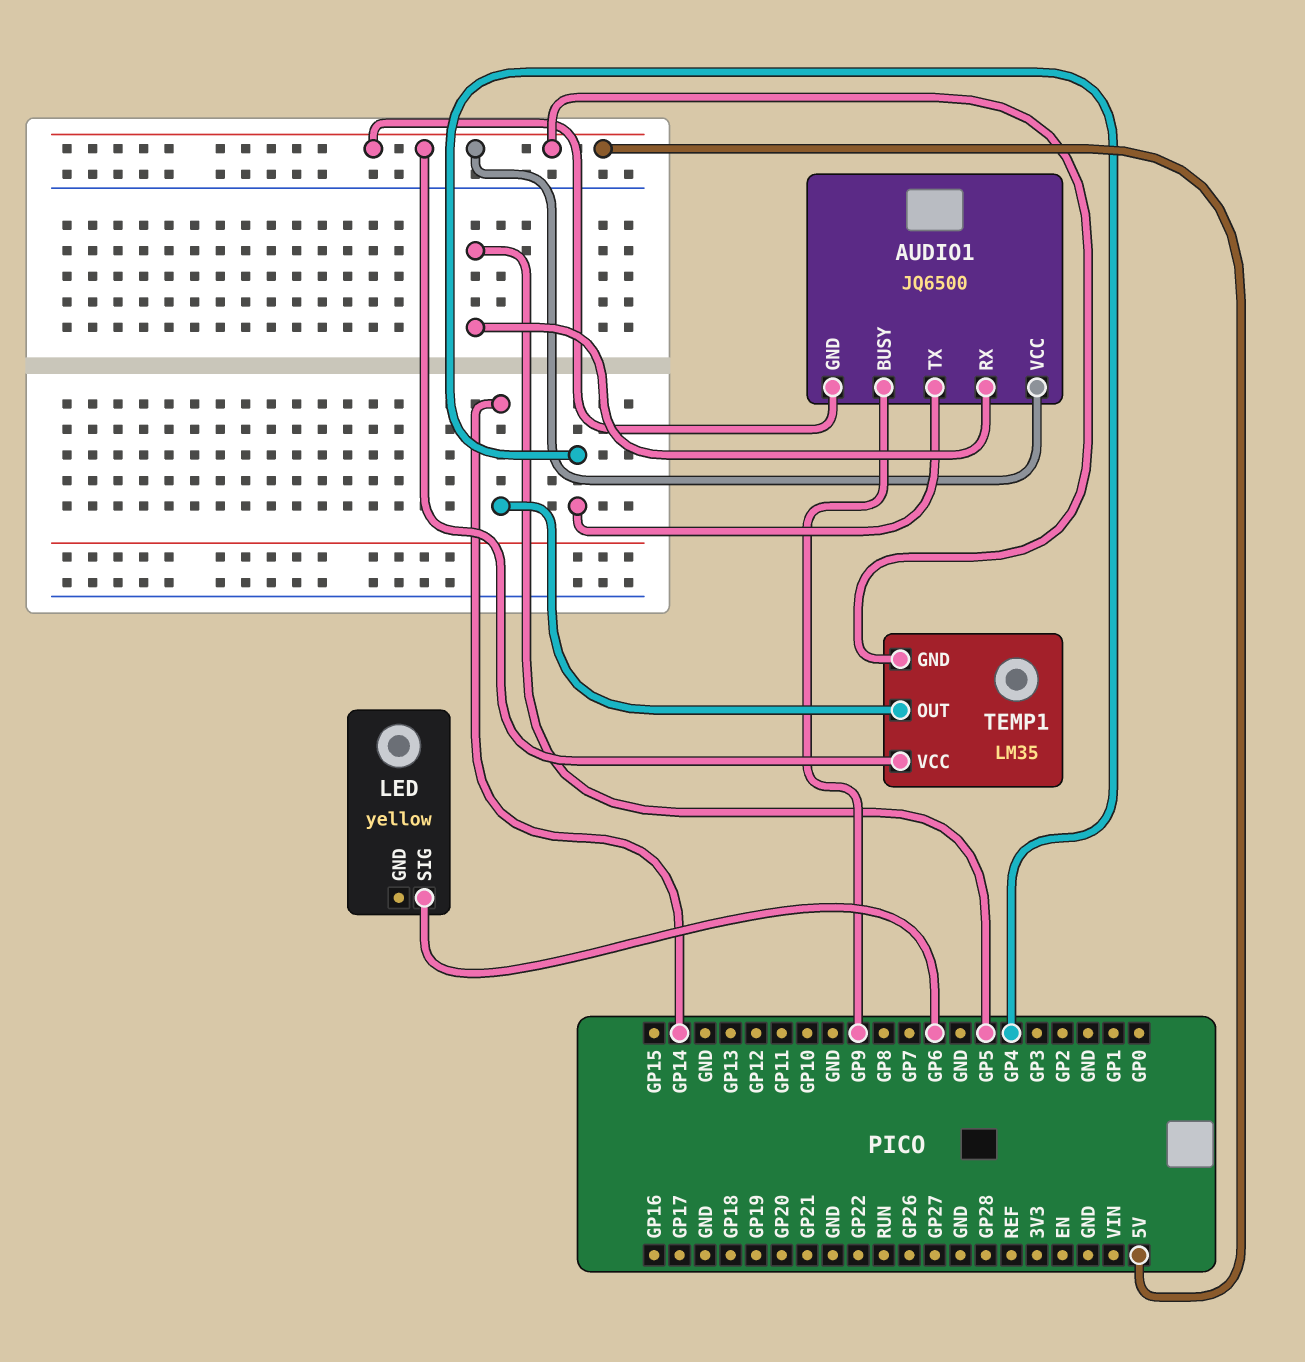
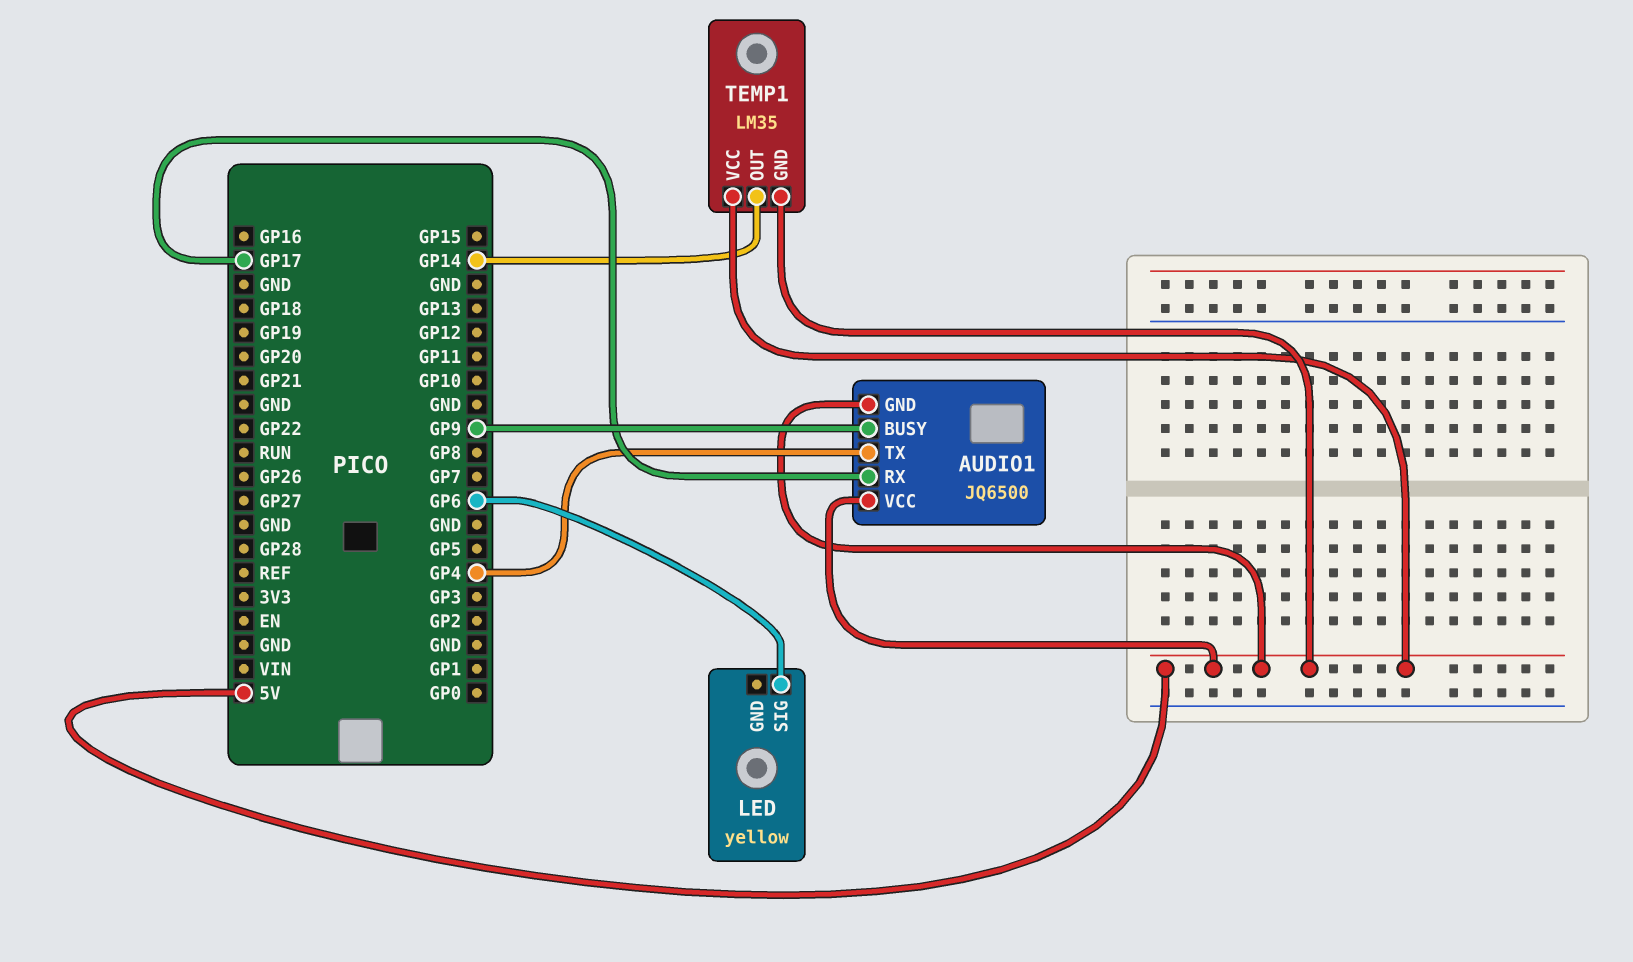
AUDIO1 pin RX: GP5 -> GP17

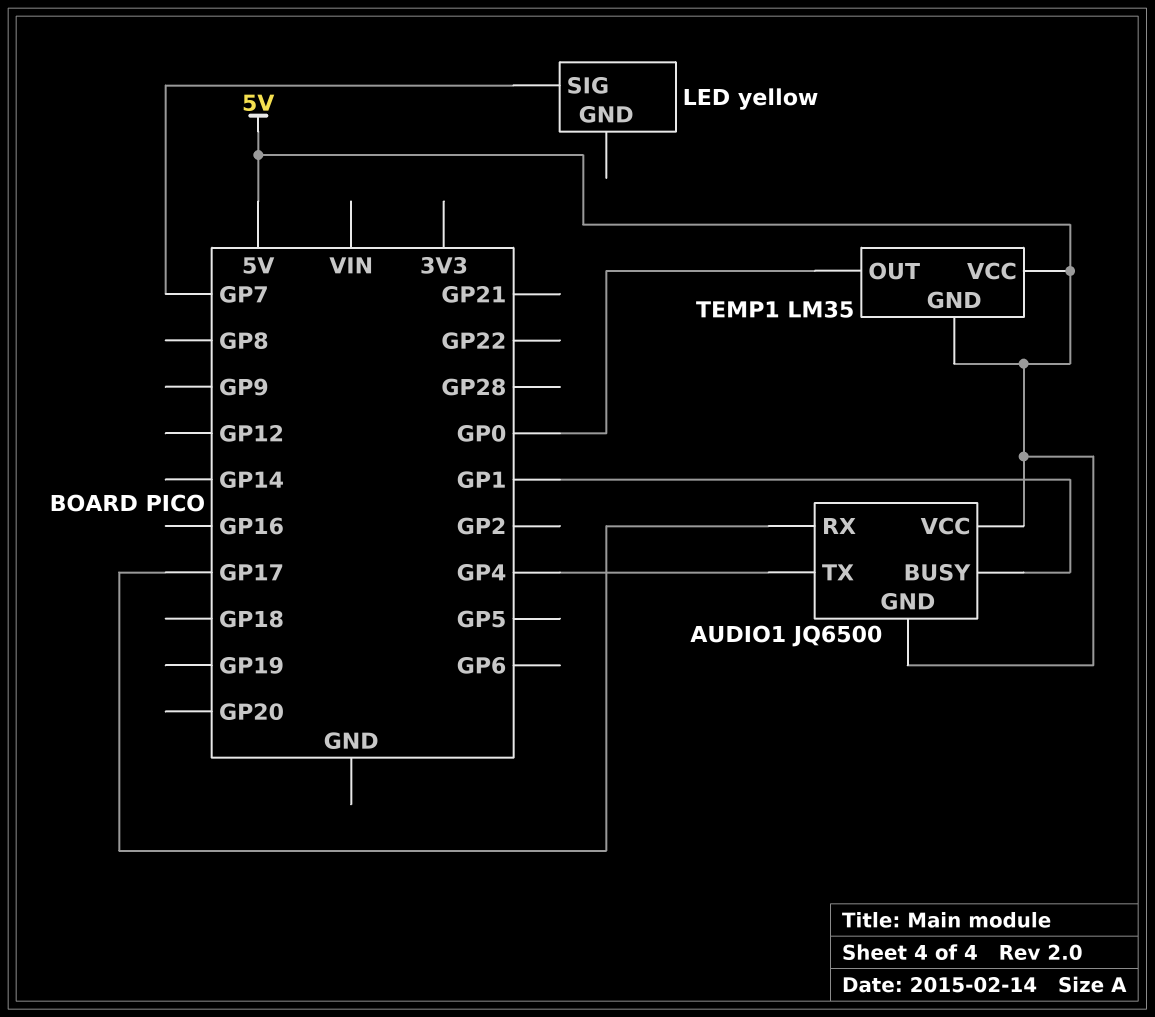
AUDIO1 pin BUSY: GP9 -> GP1
LED pin SIG: GP6 -> GP7
TEMP1 pin OUT: GP14 -> GP0

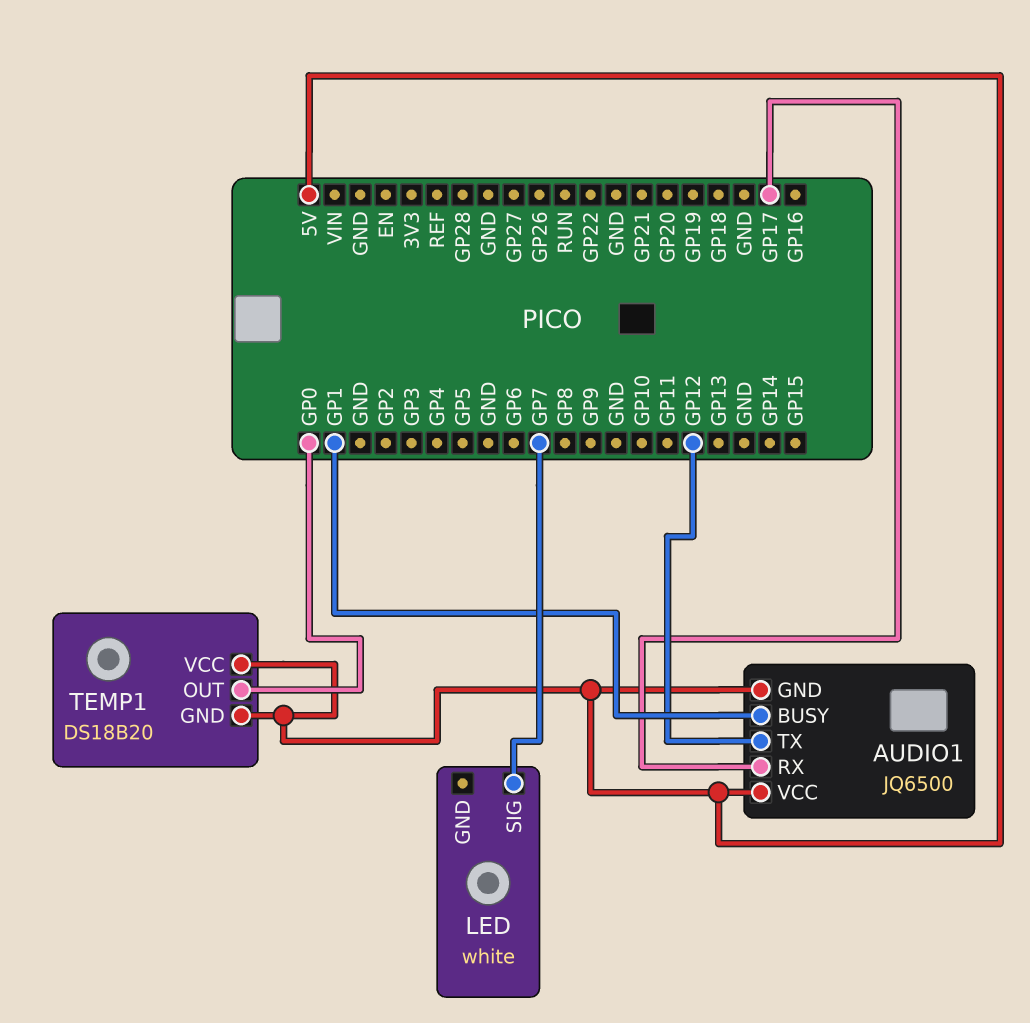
AUDIO1 pin TX: GP4 -> GP12
LED: yellow -> white
TEMP1: LM35 -> DS18B20

